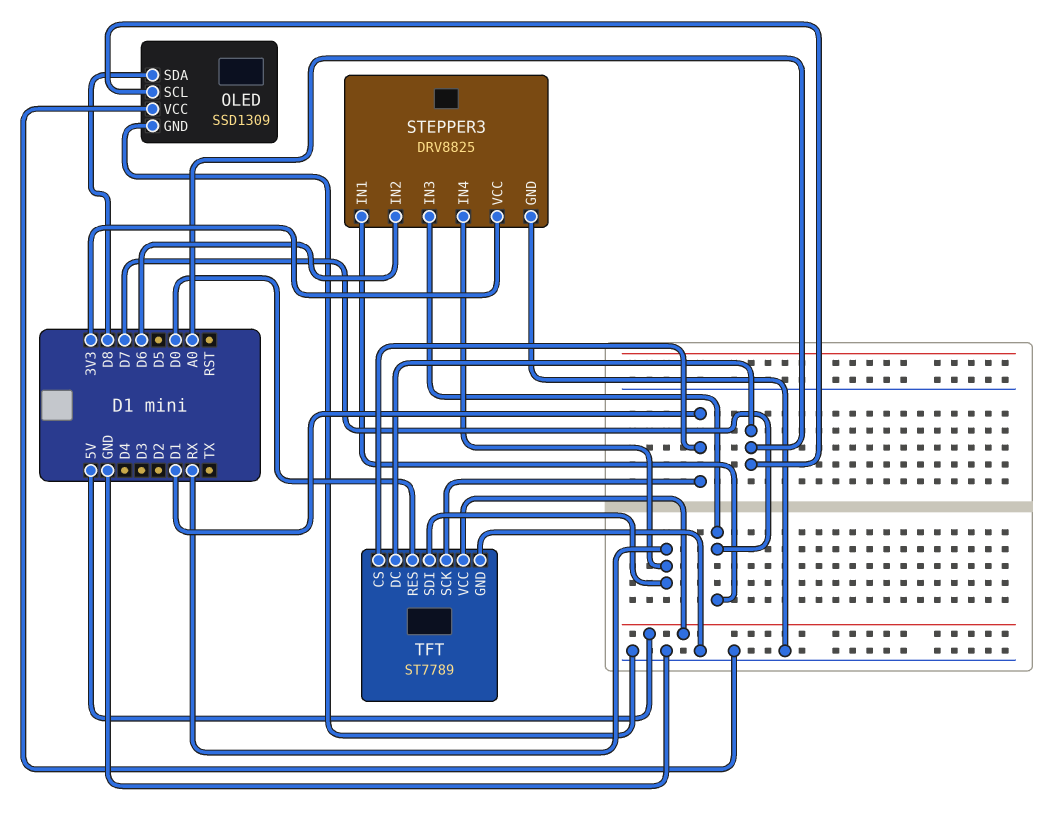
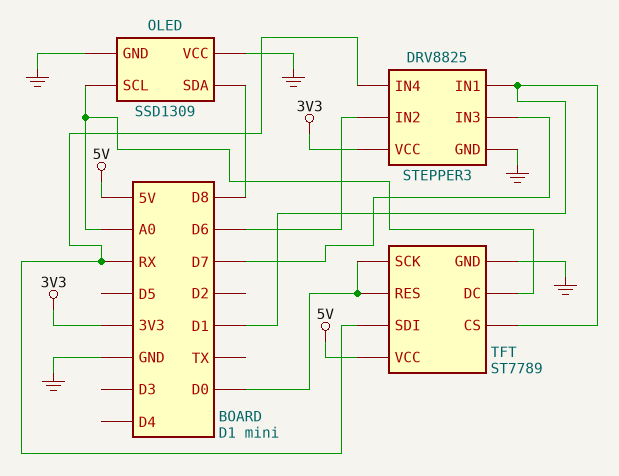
STEPPER3 pin IN1: D7 -> D1
TFT pin SCK: D1 -> D0

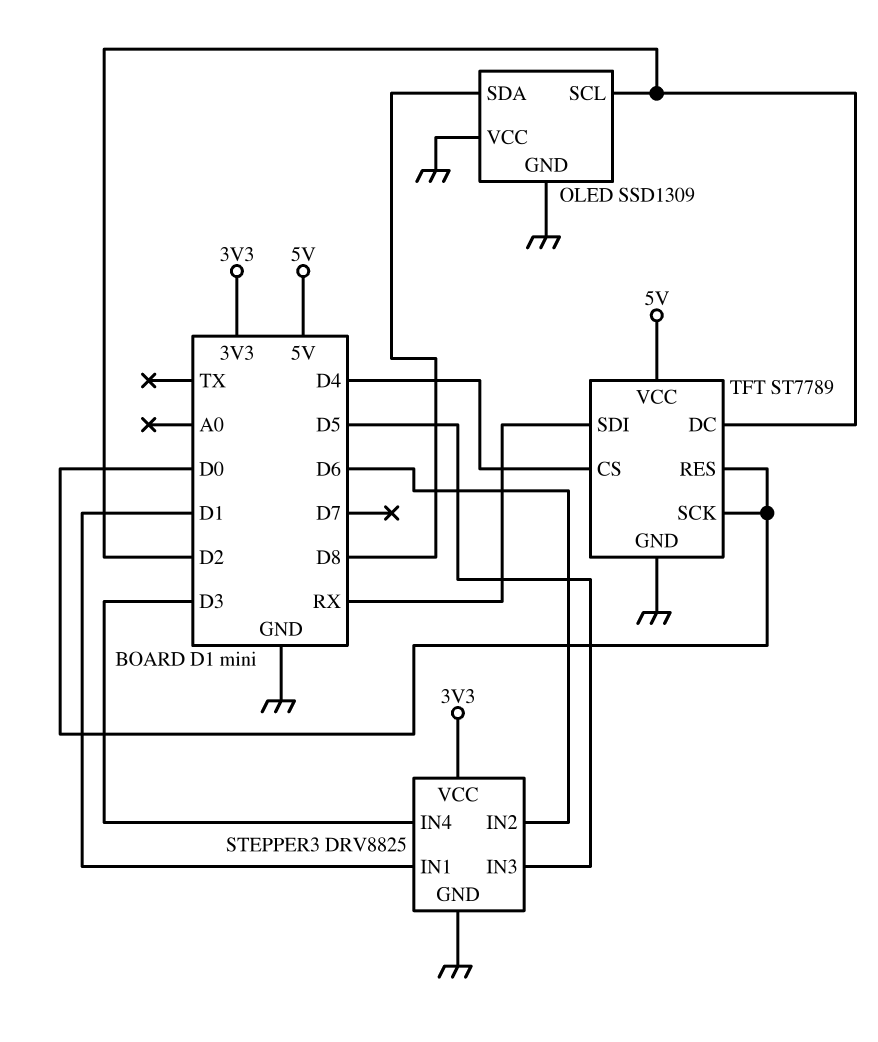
OLED pin SCL: A0 -> D2
STEPPER3 pin IN3: D7 -> D5
STEPPER3 pin IN4: RX -> D3
TFT pin CS: D1 -> D4
TFT pin DC: A0 -> D2

